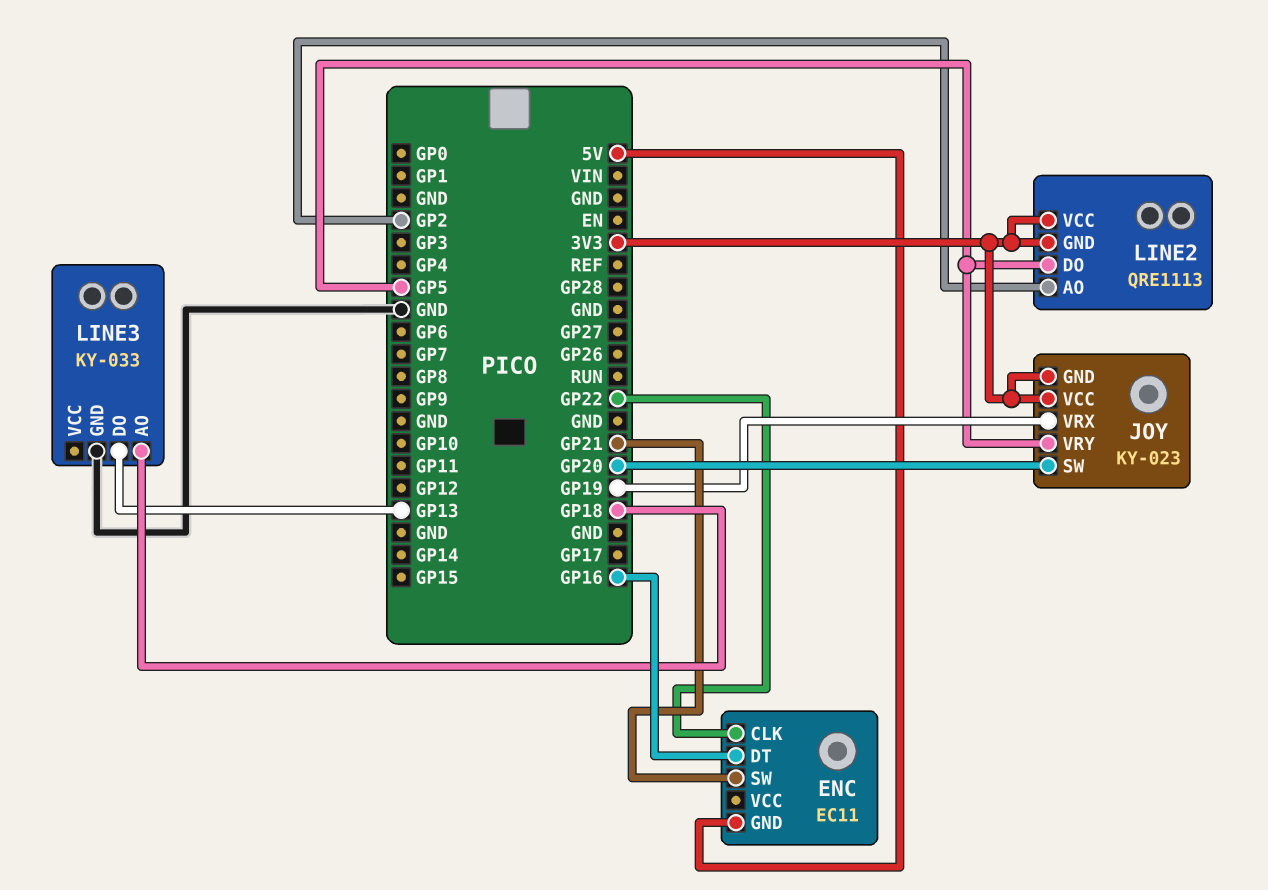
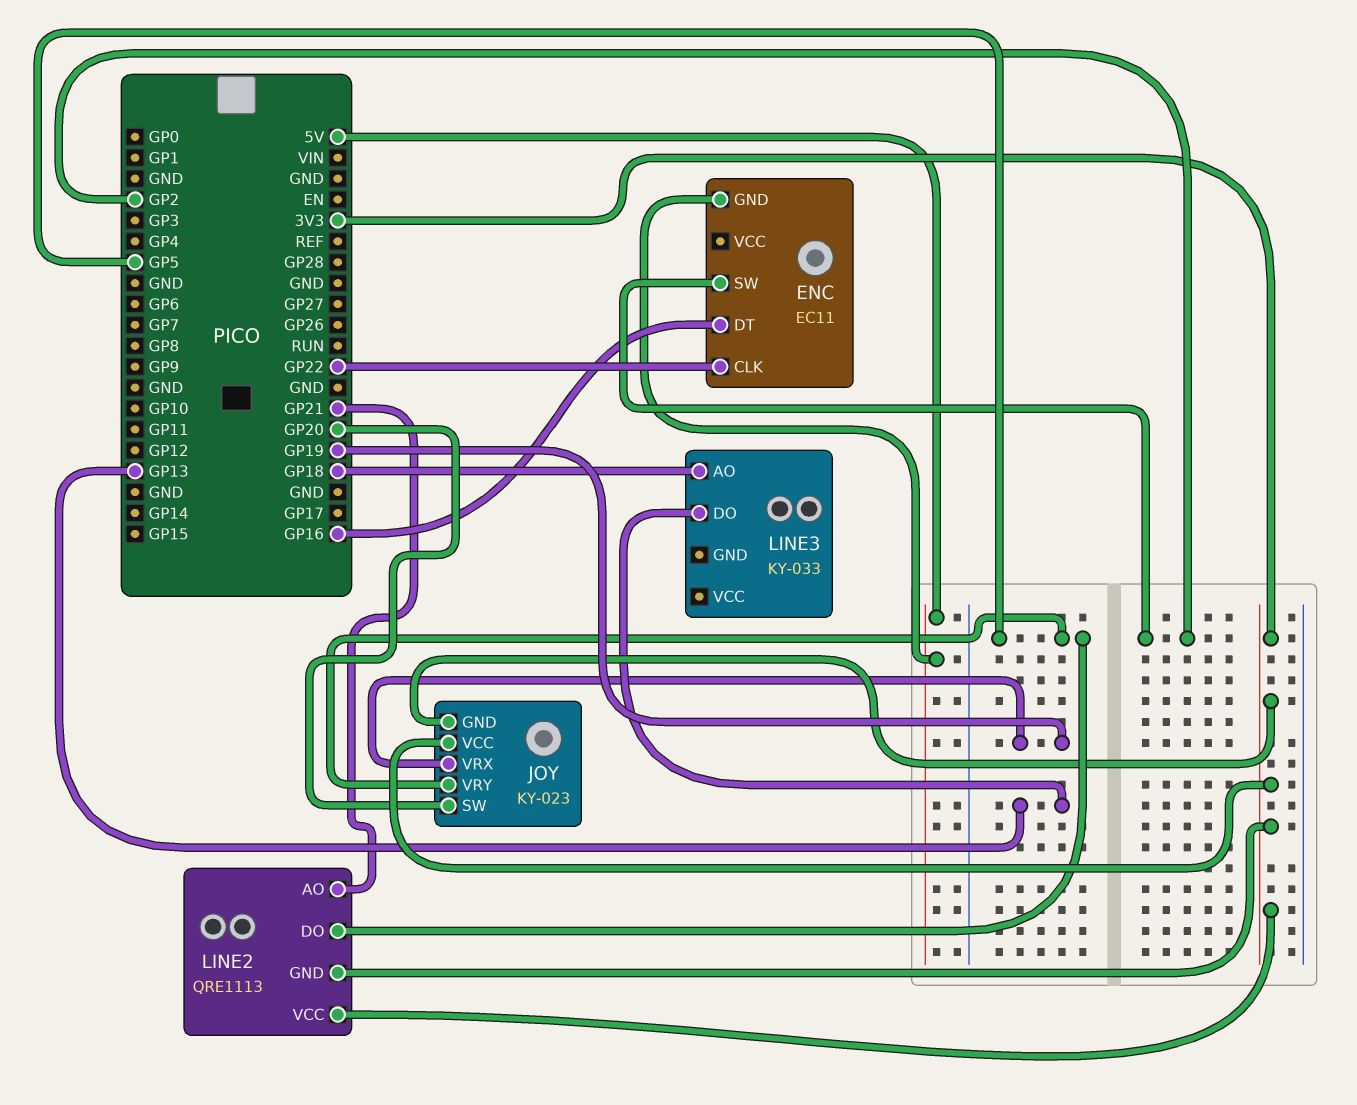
ENC pin SW: GP21 -> GP2
LINE2 pin AO: GP2 -> GP21
LINE3 pin GND: GND -> none

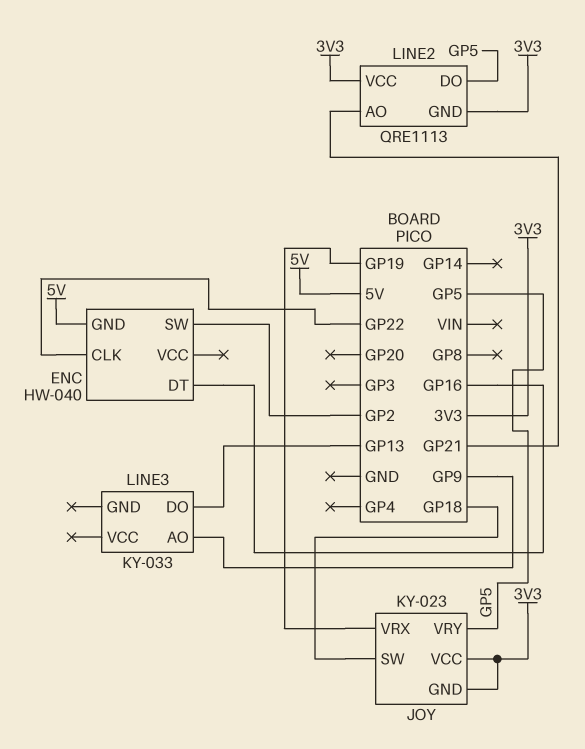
ENC: EC11 -> HW-040
JOY pin SW: GP20 -> GP18
LINE3 pin AO: GP18 -> GP9

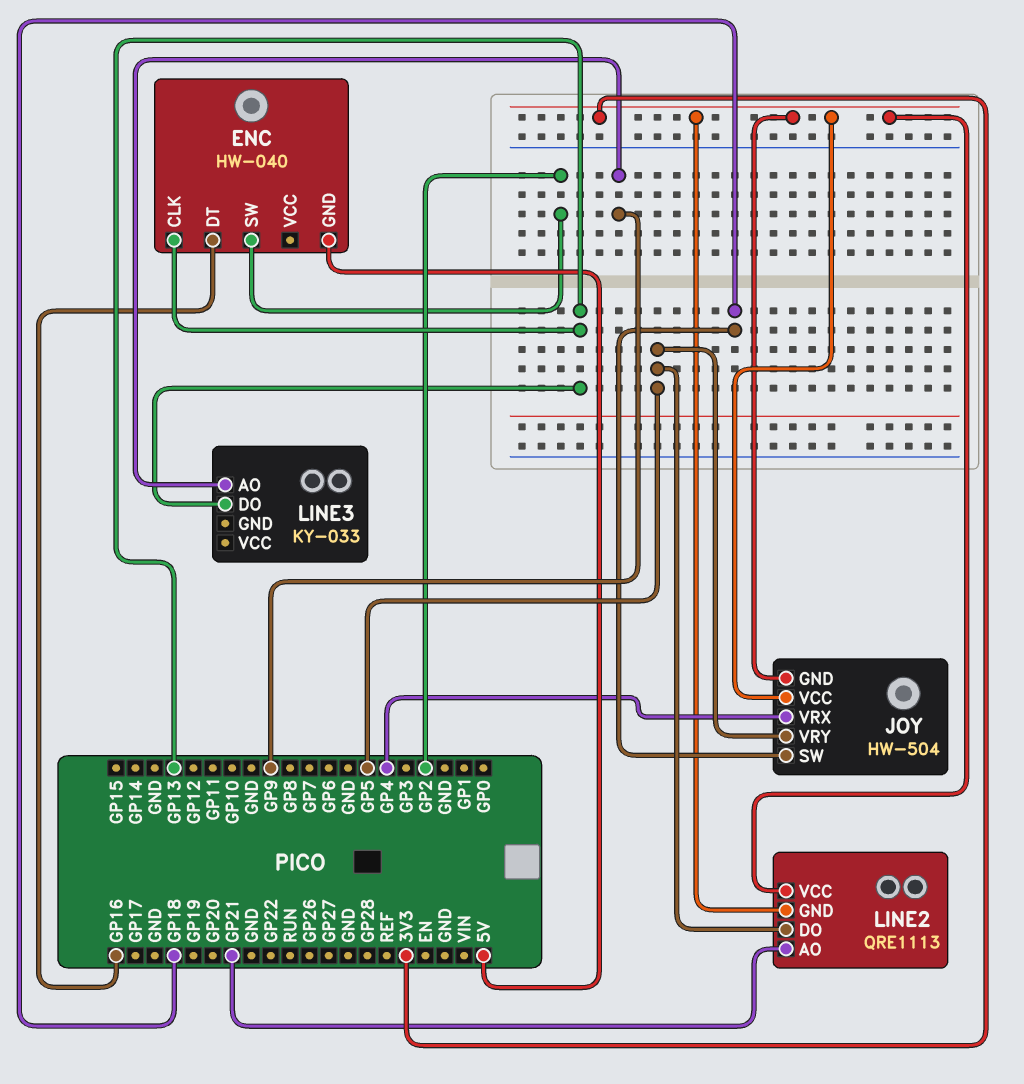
ENC pin CLK: GP22 -> GP13
JOY: KY-023 -> HW-504
JOY pin VRX: GP19 -> GP4

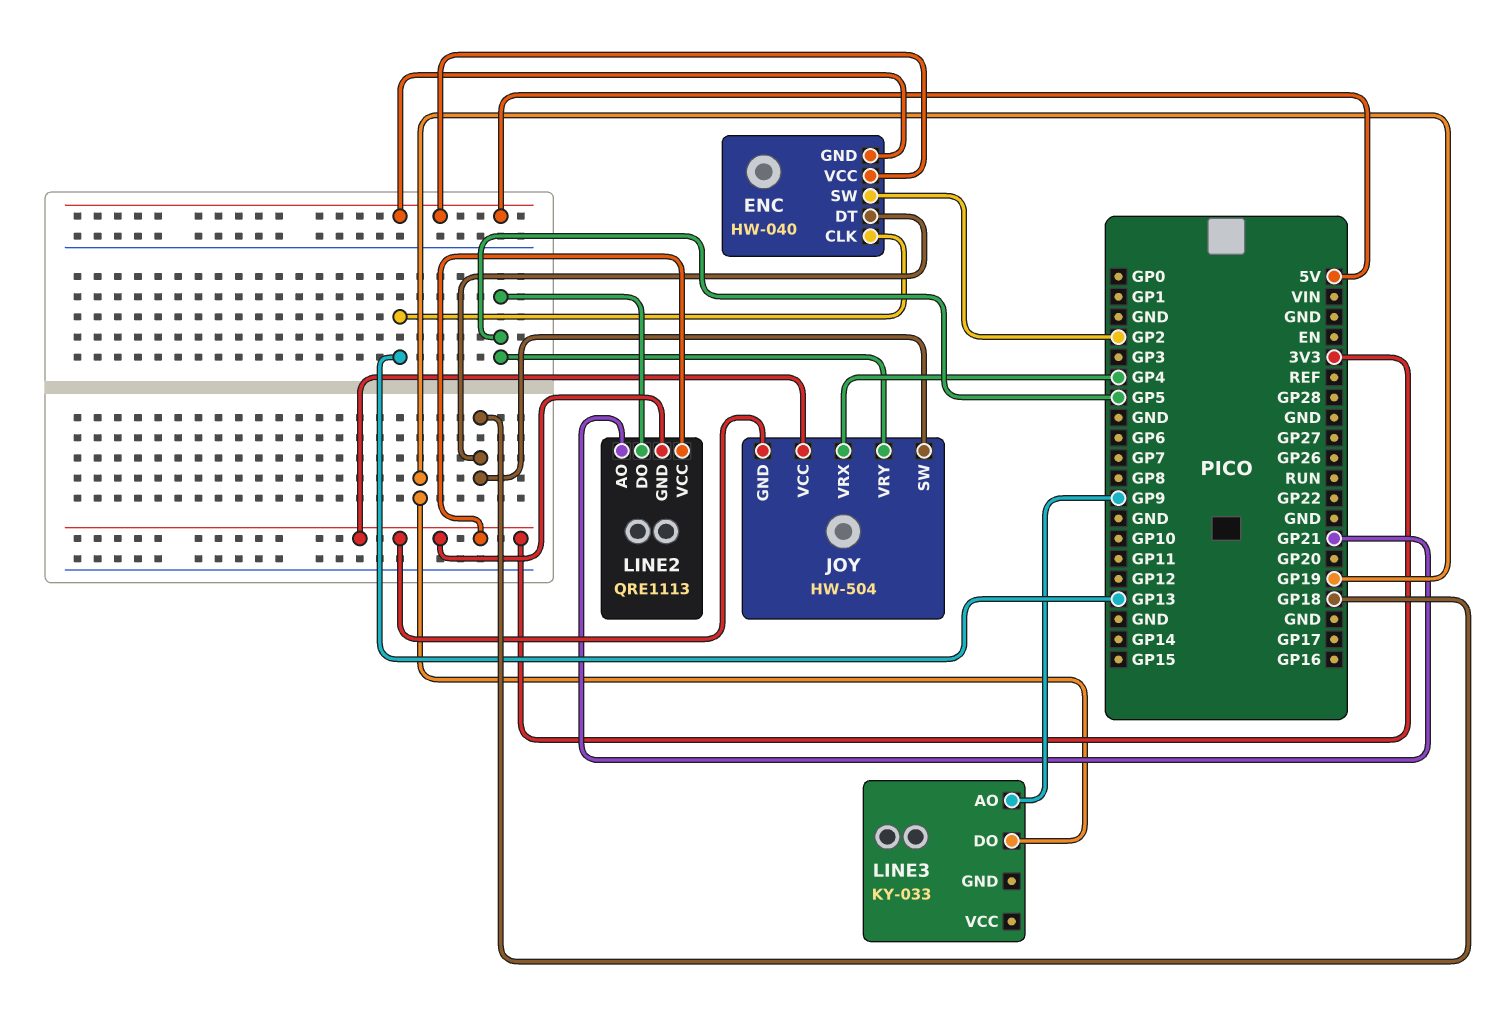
ENC pin DT: GP16 -> GP18
ENC pin VCC: none -> 5V
LINE3 pin DO: GP13 -> GP19

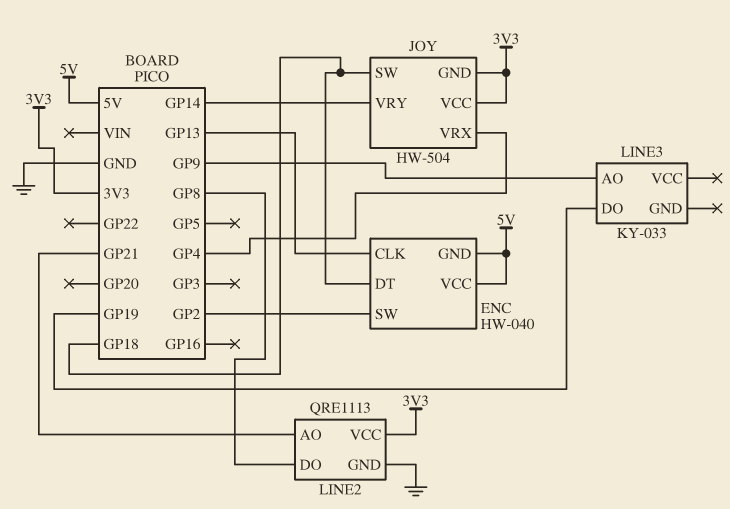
JOY pin VRY: GP5 -> GP14
LINE2 pin DO: GP5 -> GP8
LINE2 pin GND: 3V3 -> GND

